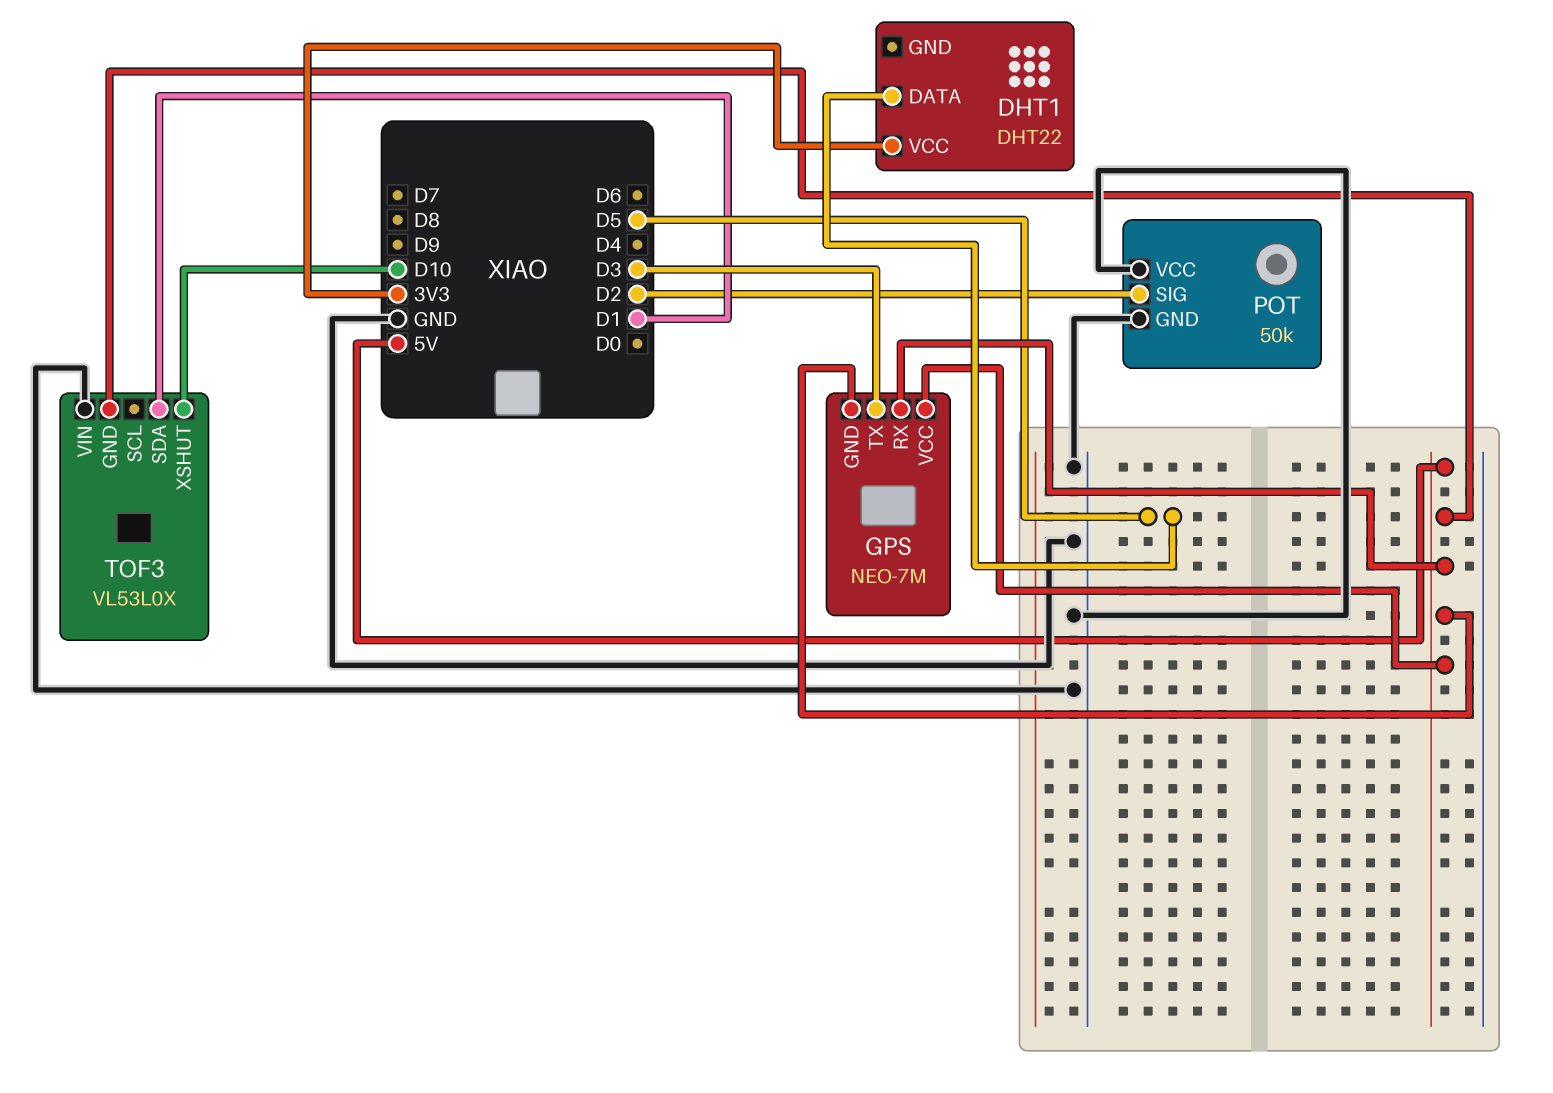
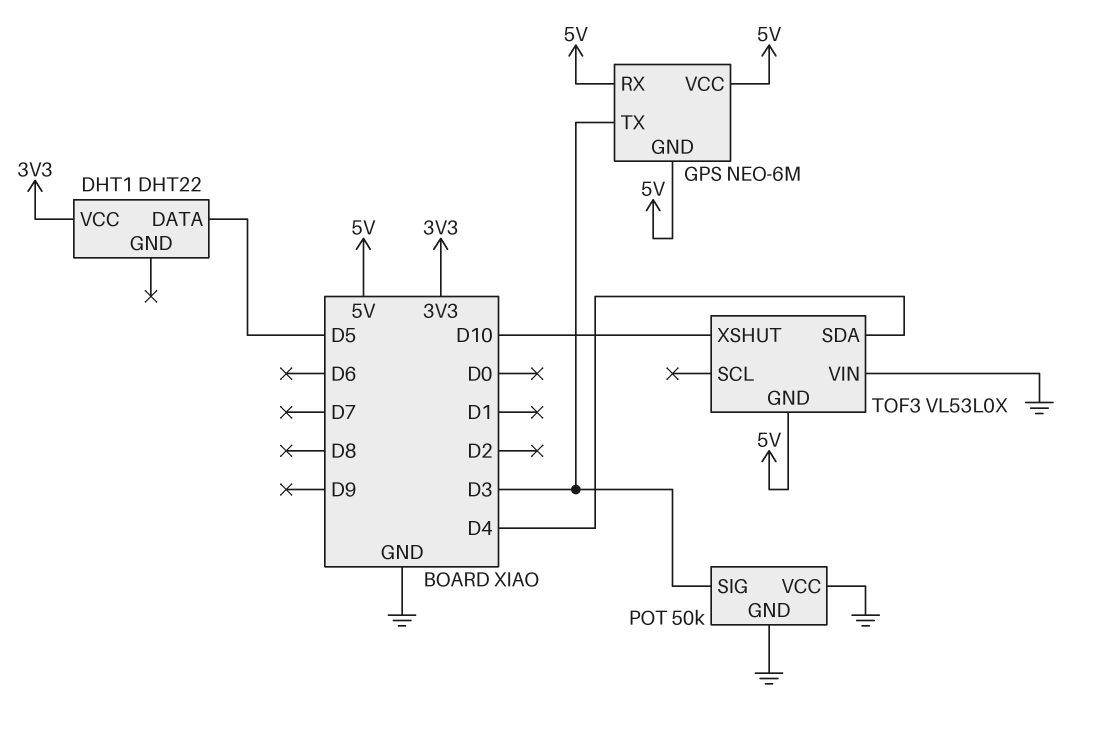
GPS: NEO-7M -> NEO-6M
POT pin SIG: D2 -> D3
TOF3 pin SDA: D1 -> D4

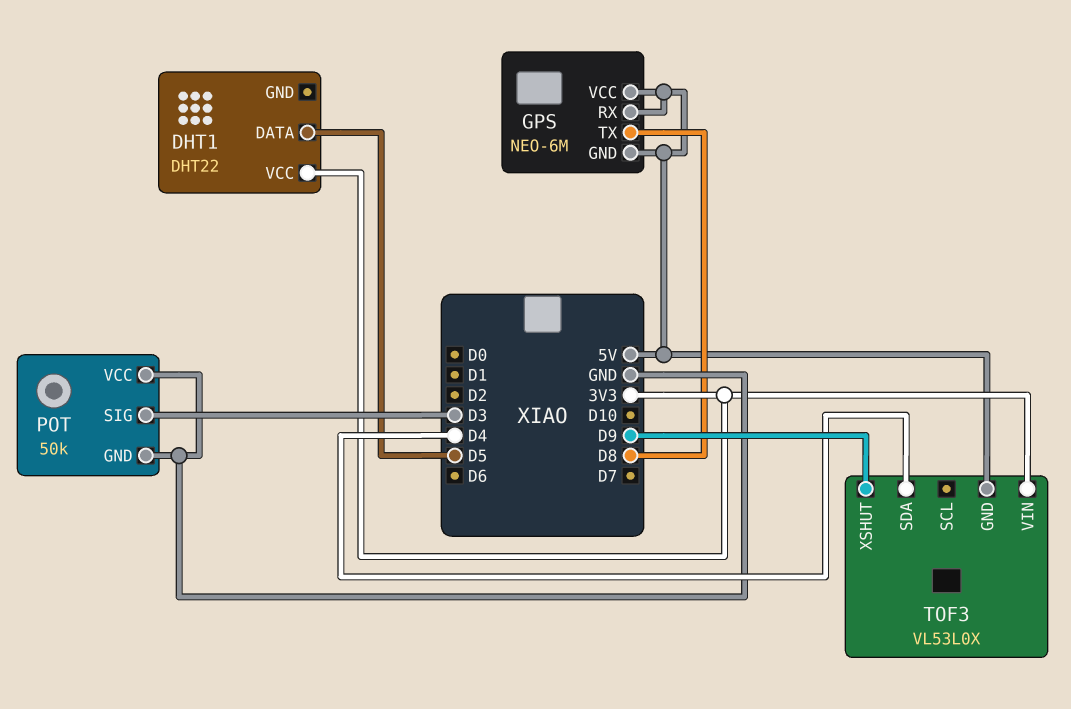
GPS pin TX: D3 -> D8
TOF3 pin VIN: GND -> 3V3
TOF3 pin XSHUT: D10 -> D9

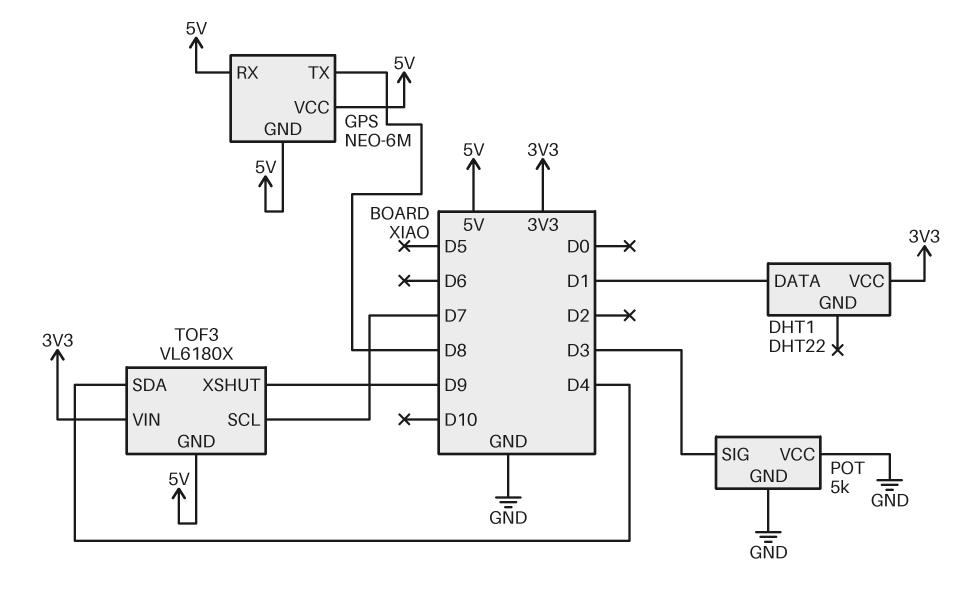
DHT1 pin DATA: D5 -> D1
POT: 50k -> 5k
TOF3: VL53L0X -> VL6180X
TOF3 pin SCL: none -> D7

